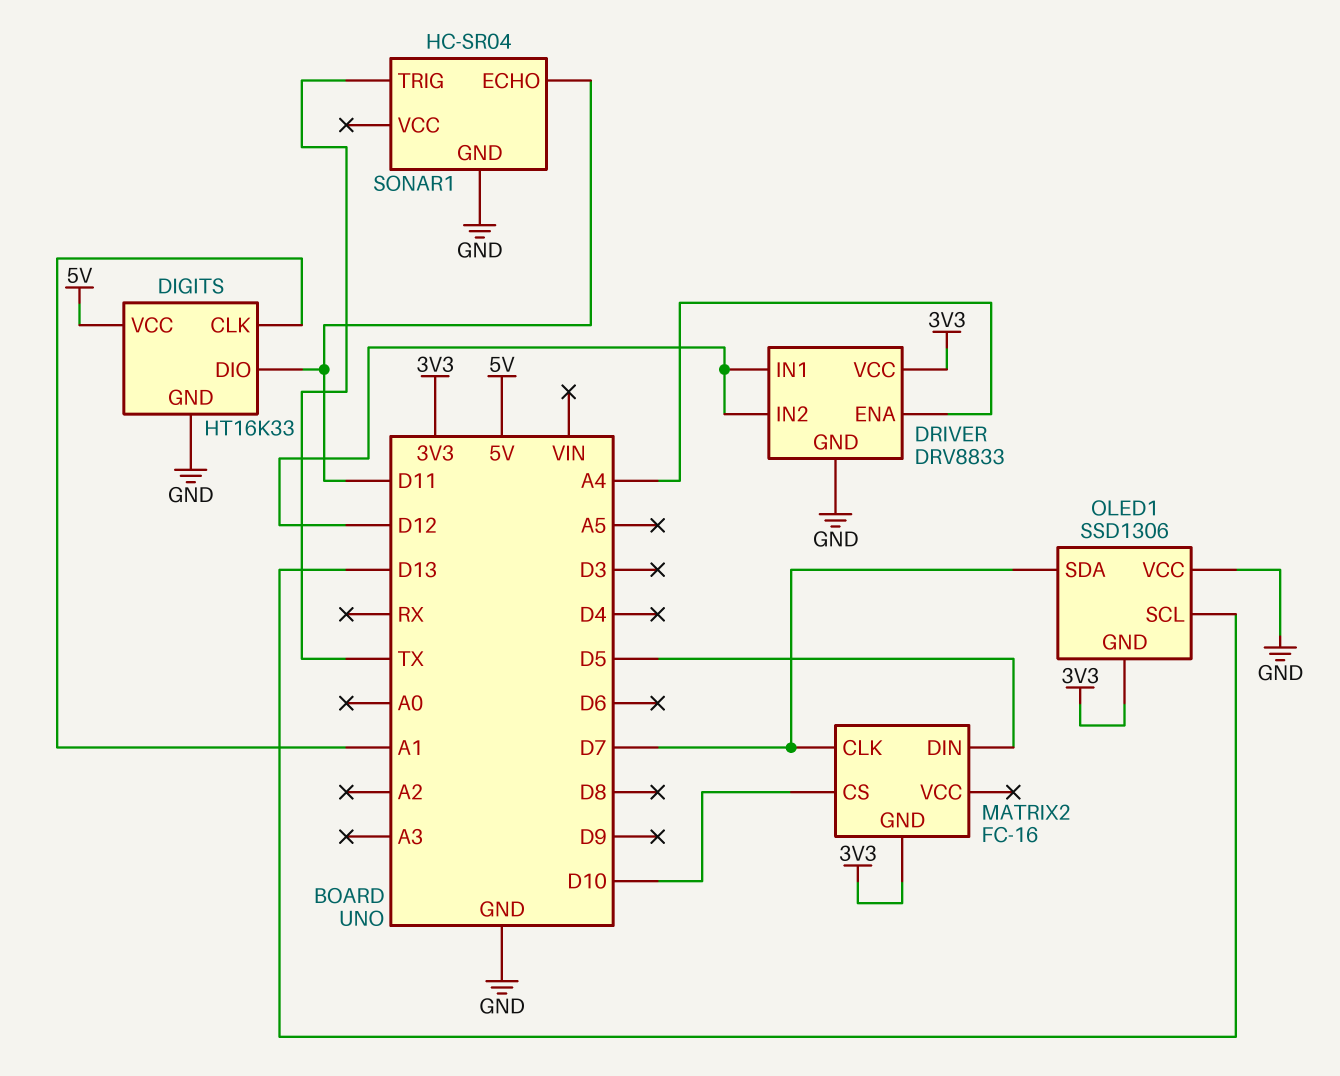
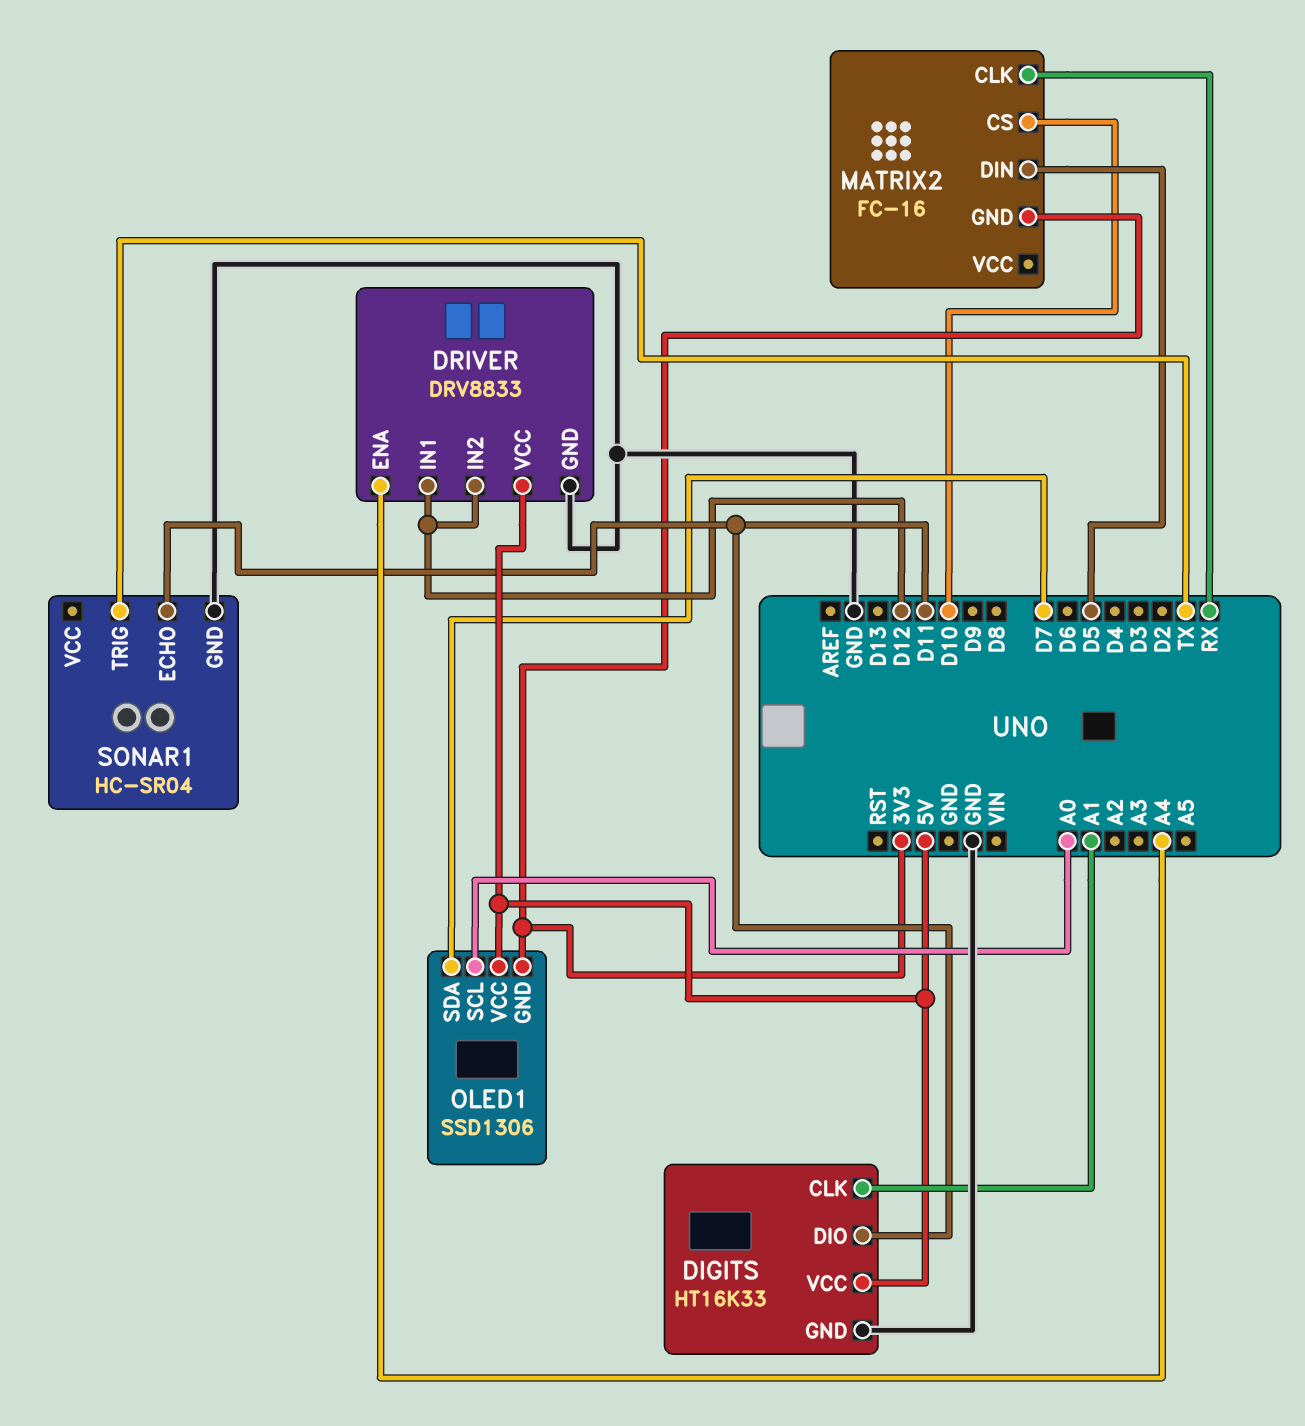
DRIVER pin VCC: 3V3 -> 5V
MATRIX2 pin CLK: D7 -> RX
OLED1 pin SCL: D13 -> A0
OLED1 pin VCC: GND -> 5V

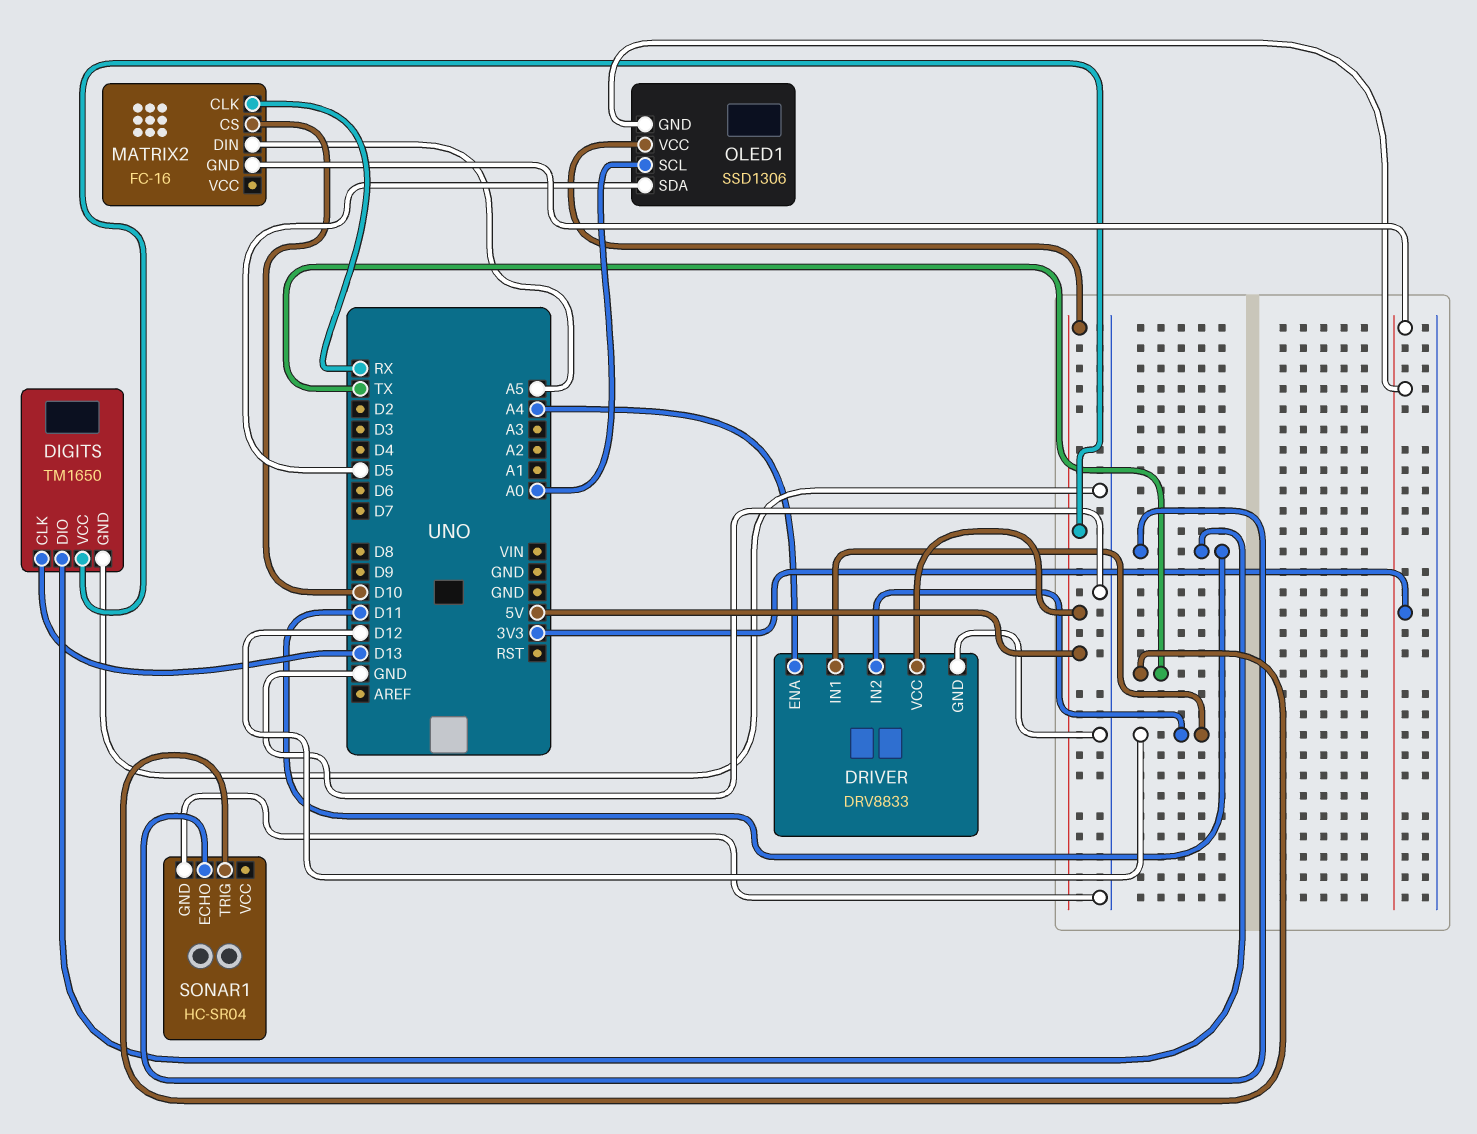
DIGITS: HT16K33 -> TM1650
DIGITS pin CLK: A1 -> D13
MATRIX2 pin DIN: D5 -> A5
OLED1 pin SDA: D7 -> D5

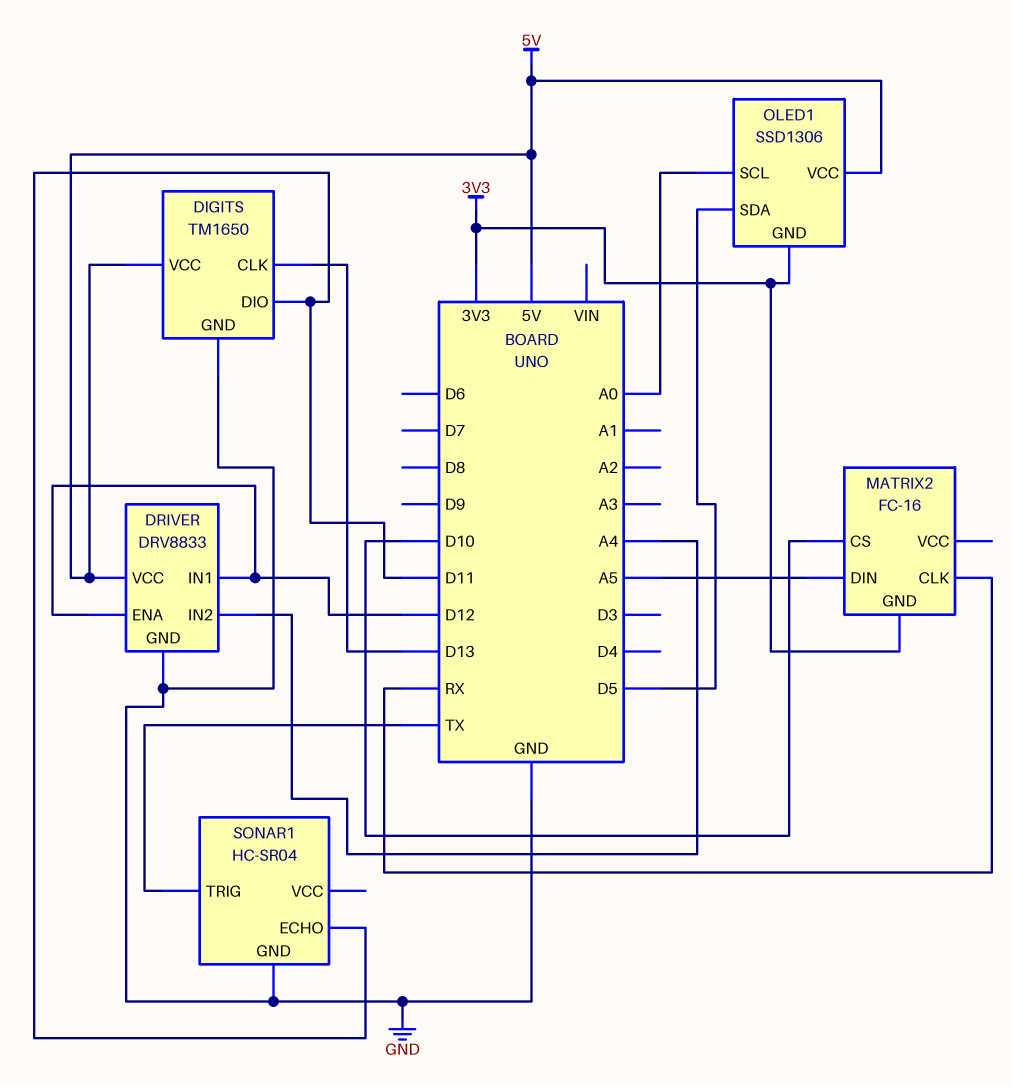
DRIVER pin ENA: A4 -> D12
DRIVER pin IN2: D12 -> A4

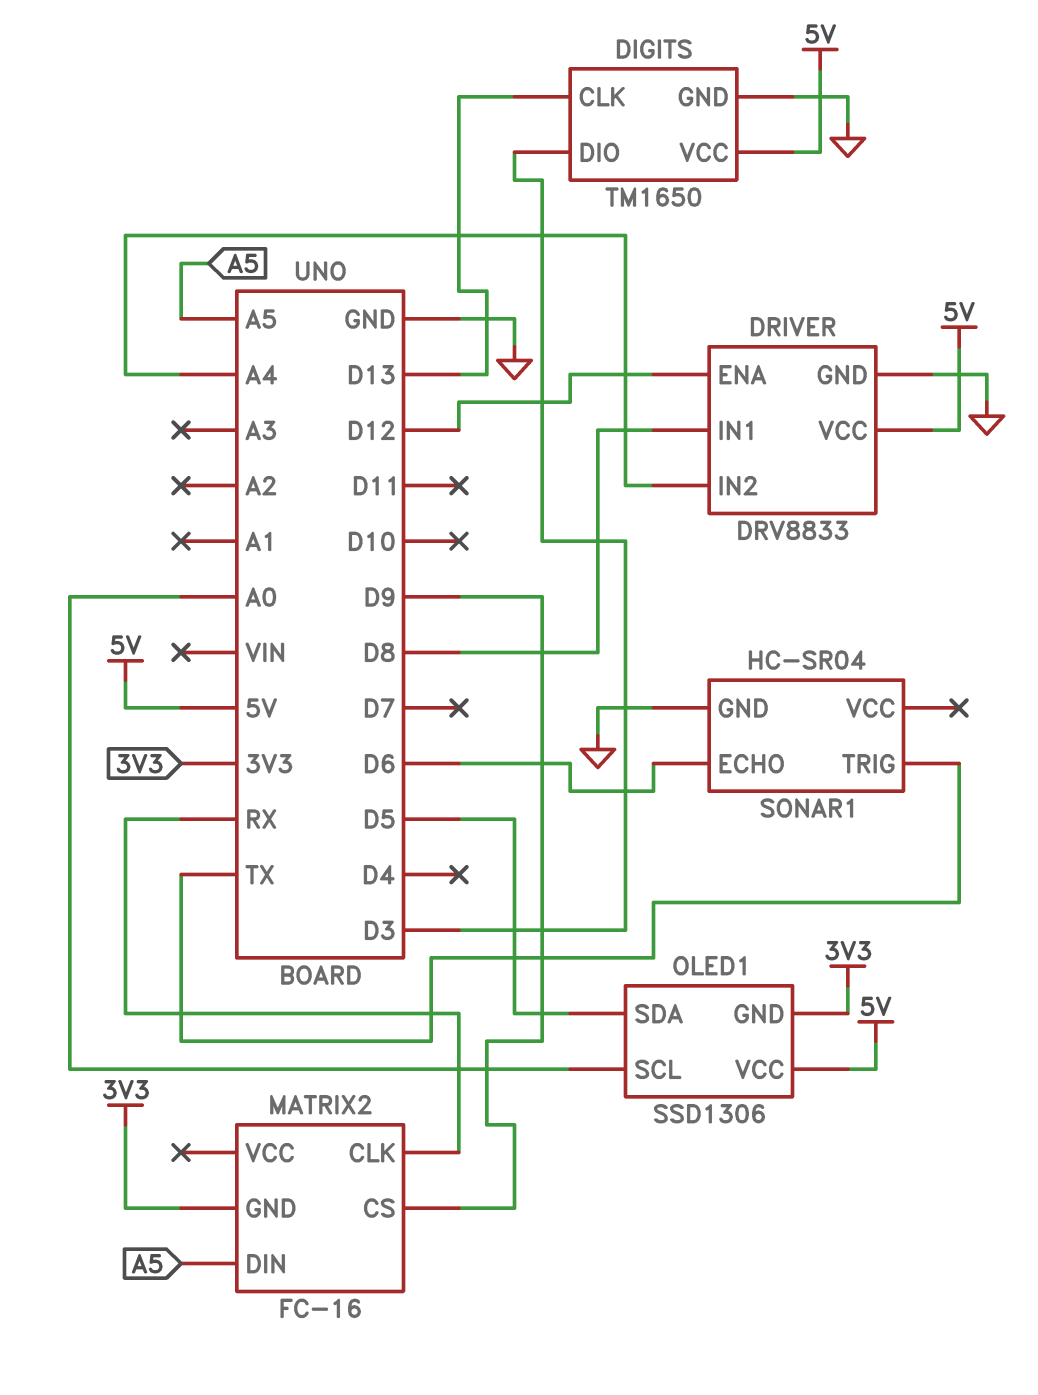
DIGITS pin DIO: D11 -> D3
DRIVER pin IN1: D12 -> D8
MATRIX2 pin CS: D10 -> D9
SONAR1 pin ECHO: D11 -> D6

